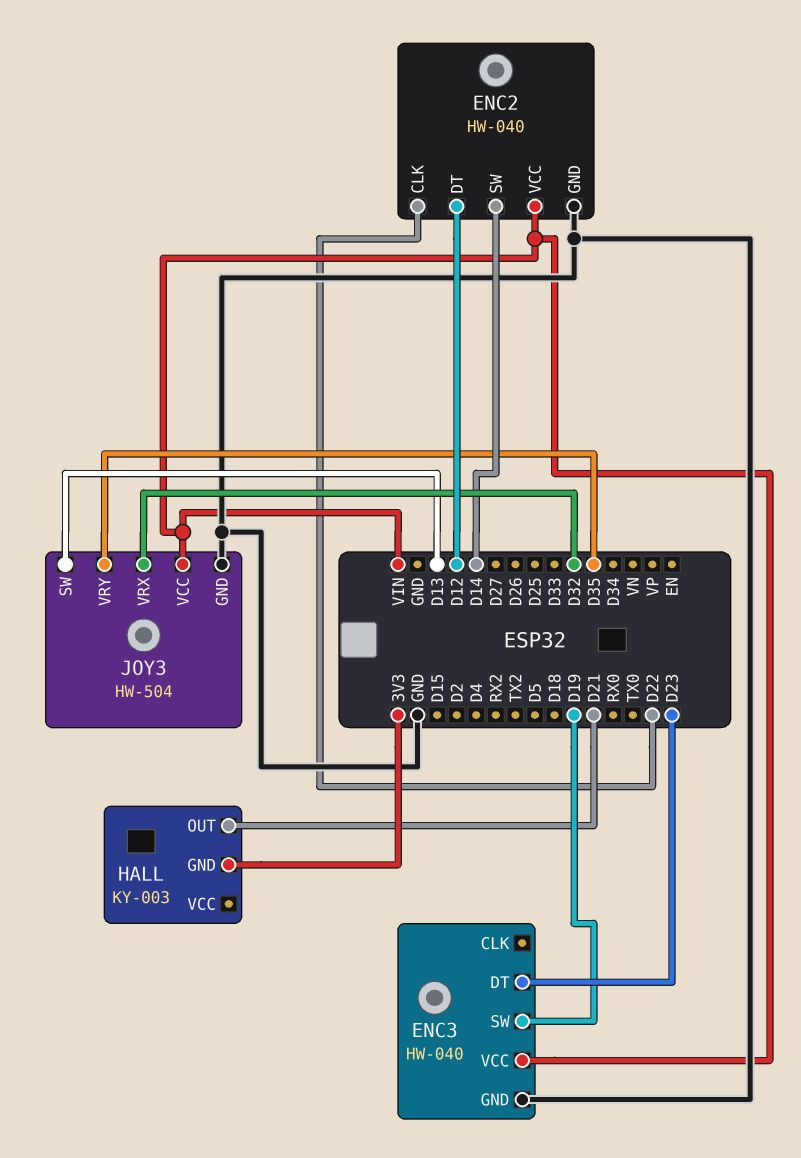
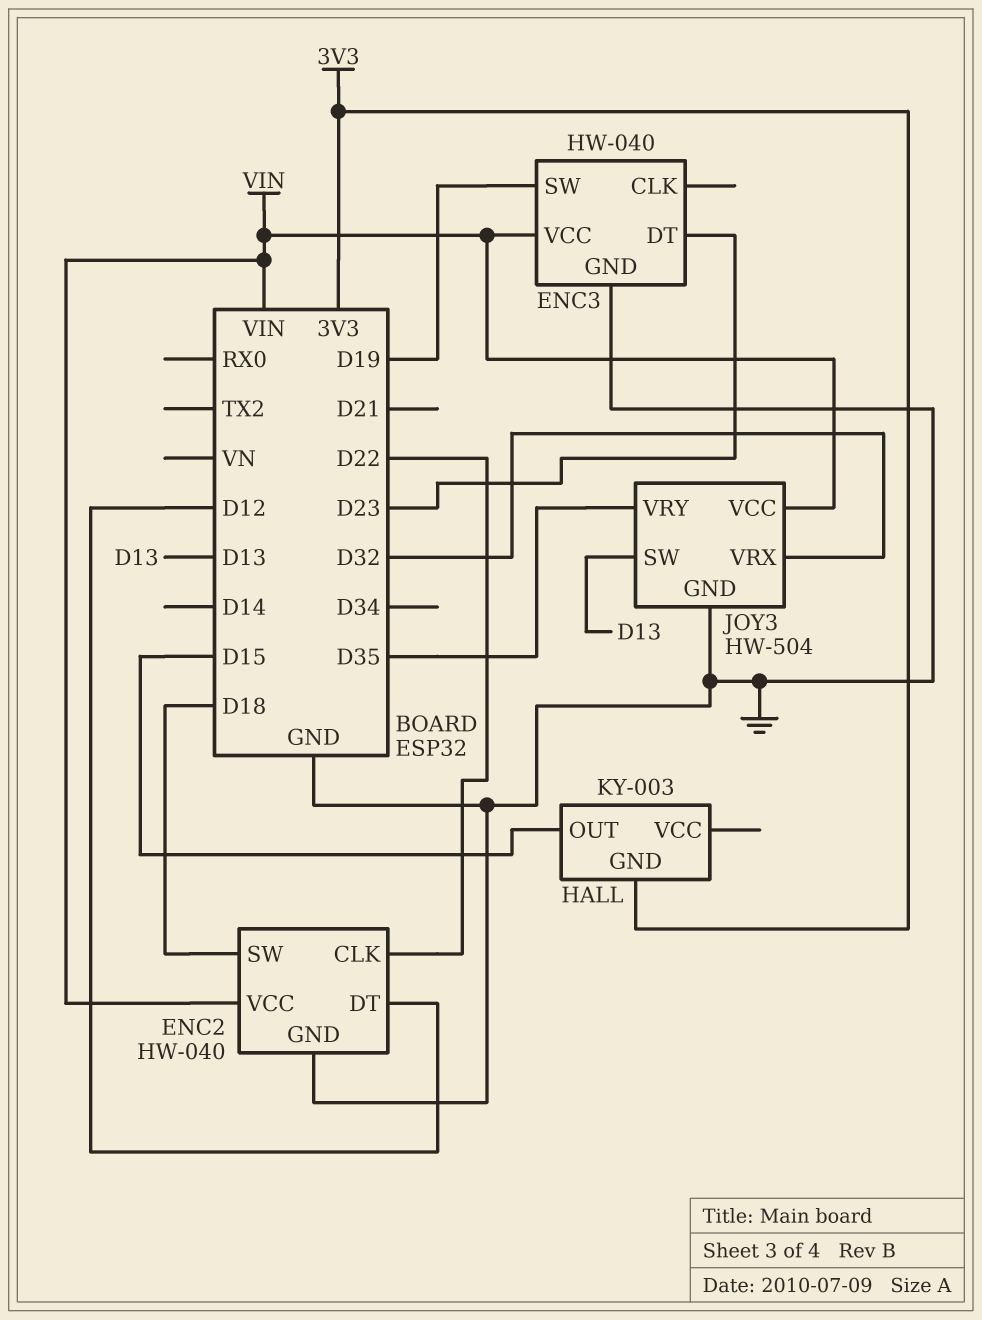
ENC2 pin SW: D14 -> D18
HALL pin OUT: D21 -> D15

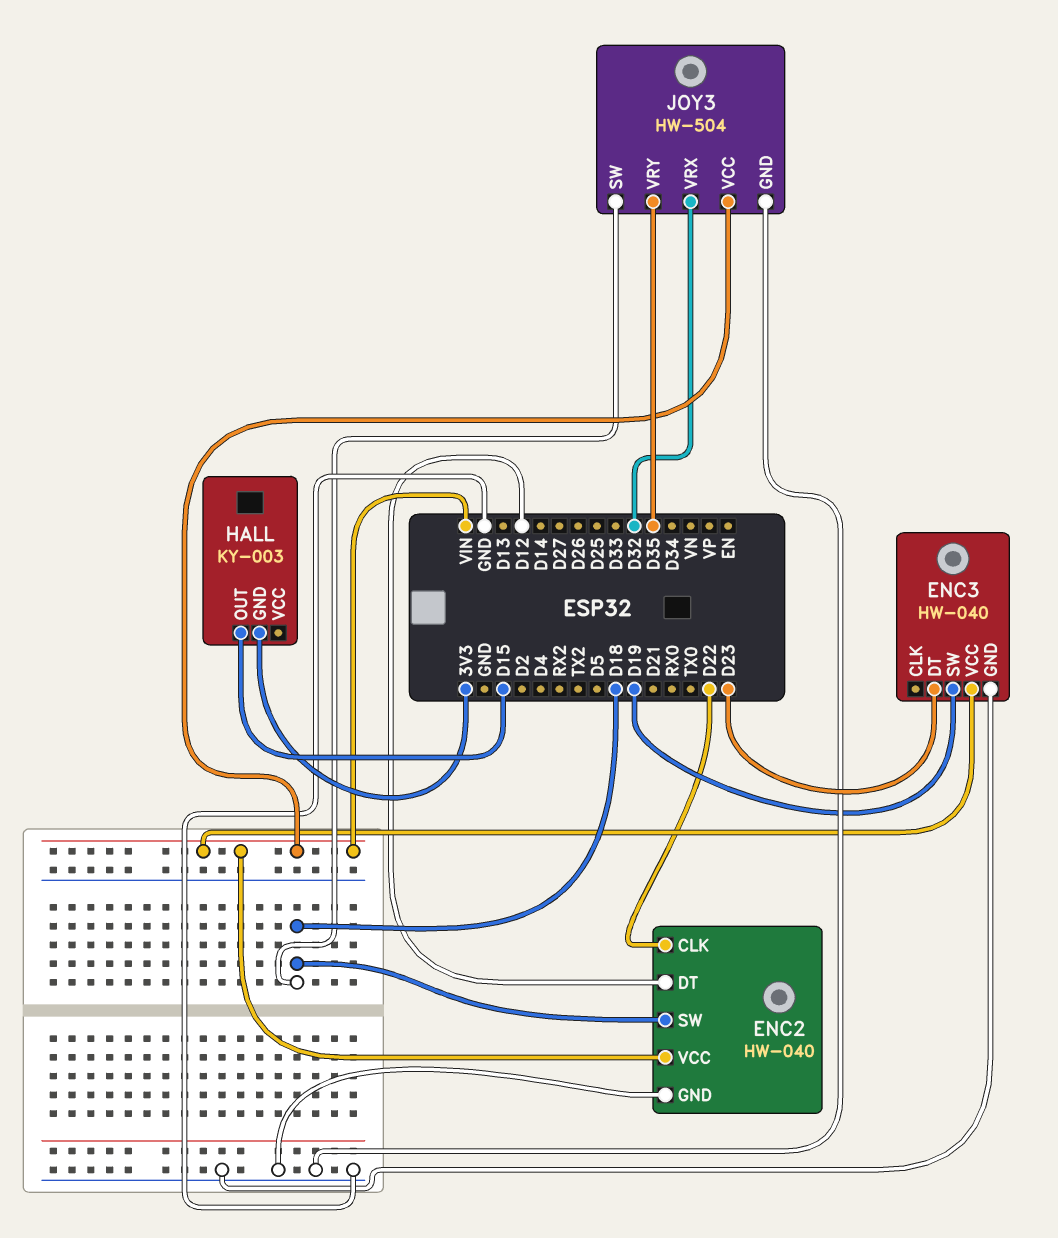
JOY3 pin SW: D13 -> D18

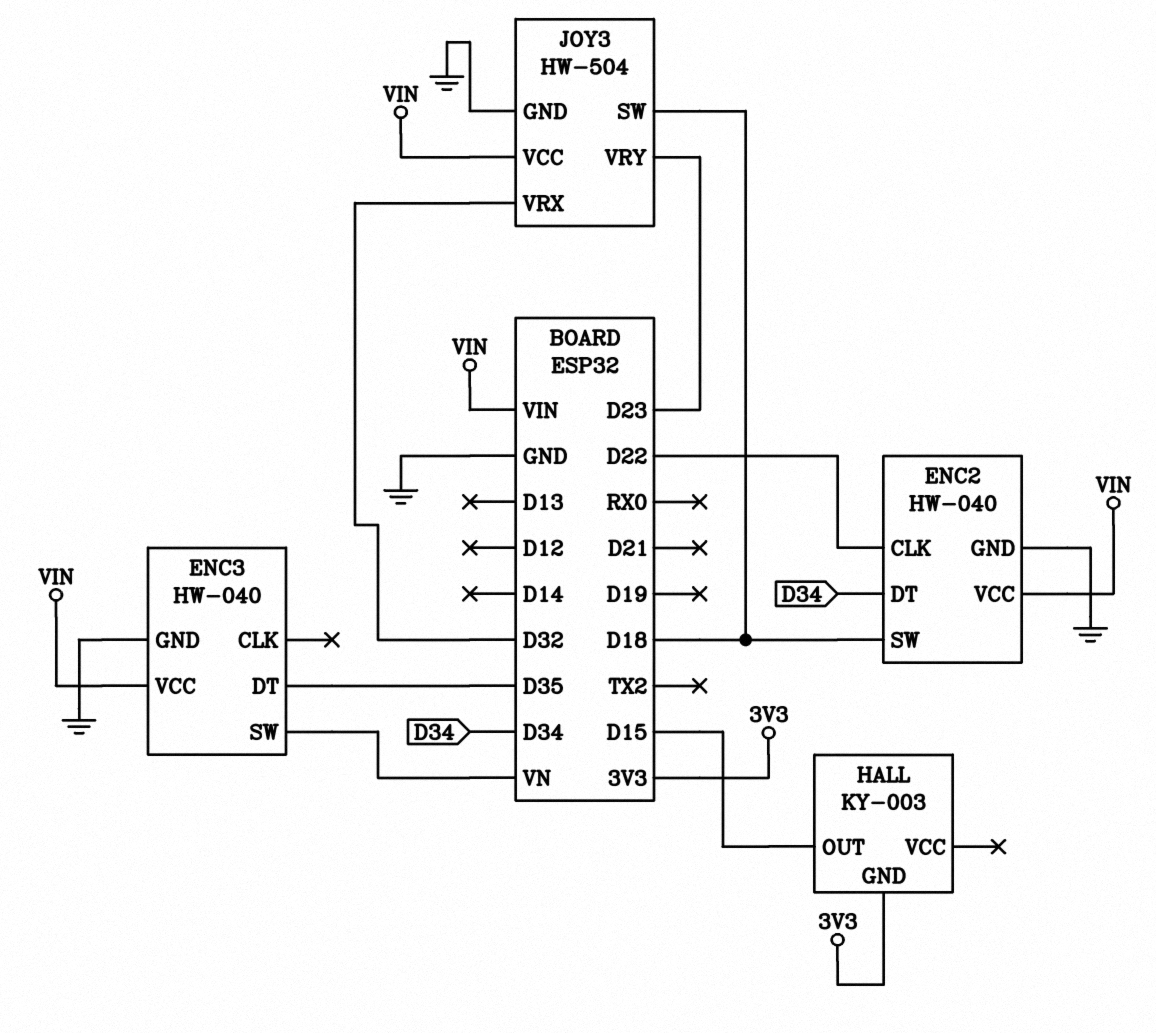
ENC2 pin DT: D12 -> D34
ENC3 pin DT: D23 -> D35
ENC3 pin SW: D19 -> VN
JOY3 pin VRY: D35 -> D23

